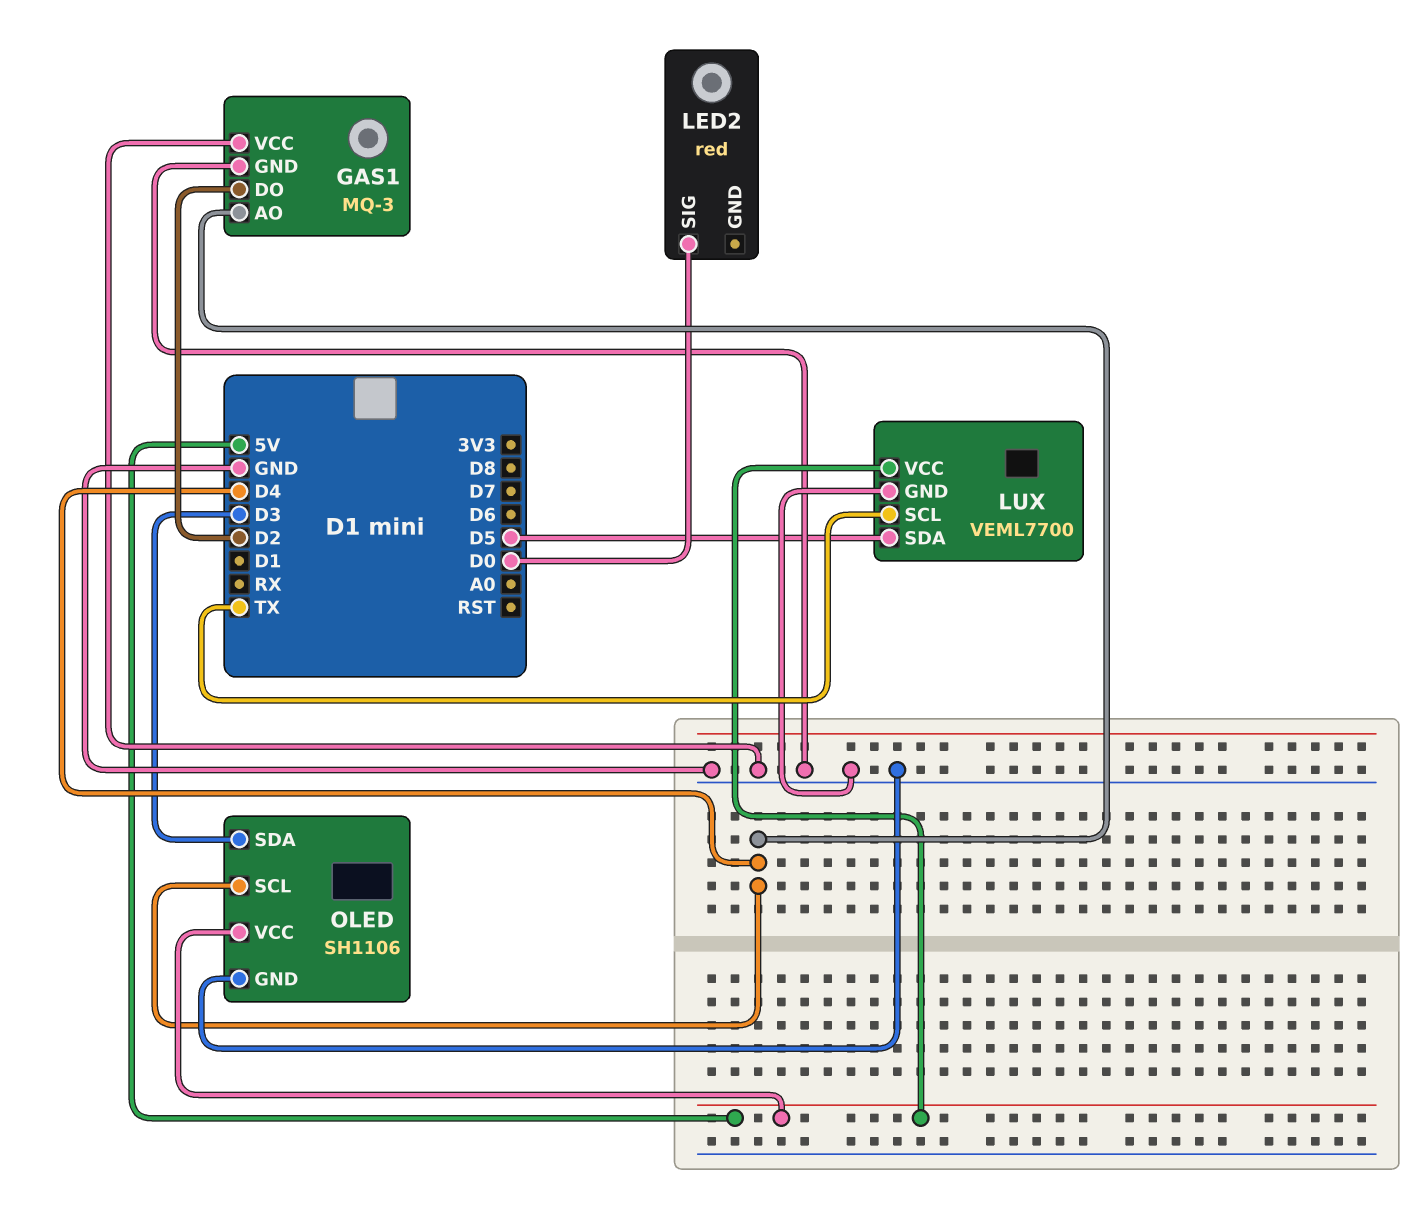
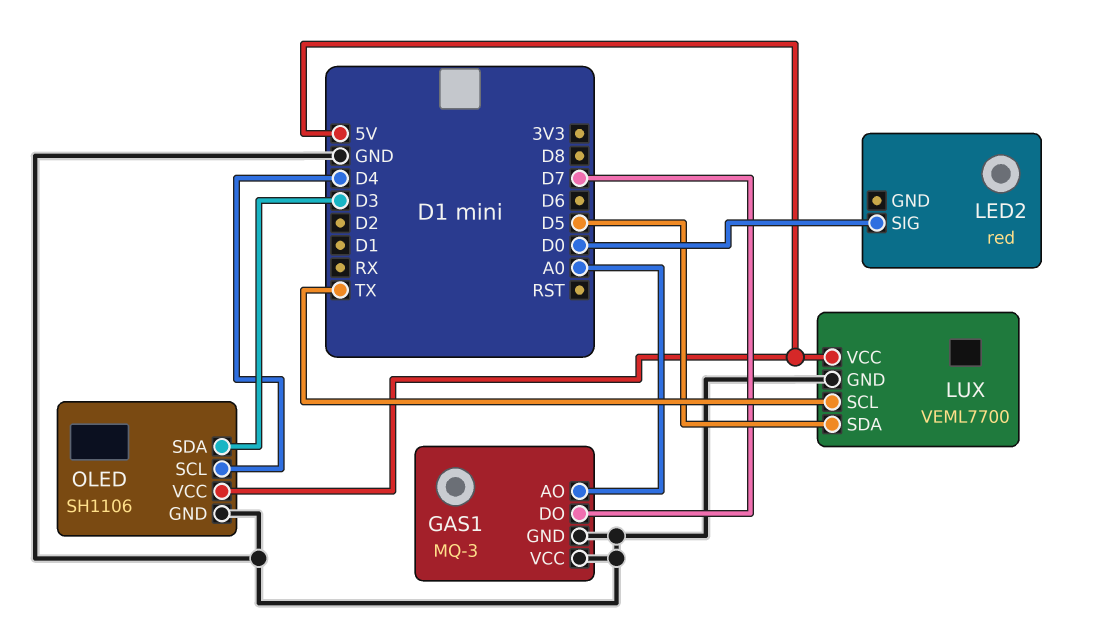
GAS1 pin AO: D4 -> A0
GAS1 pin DO: D2 -> D7

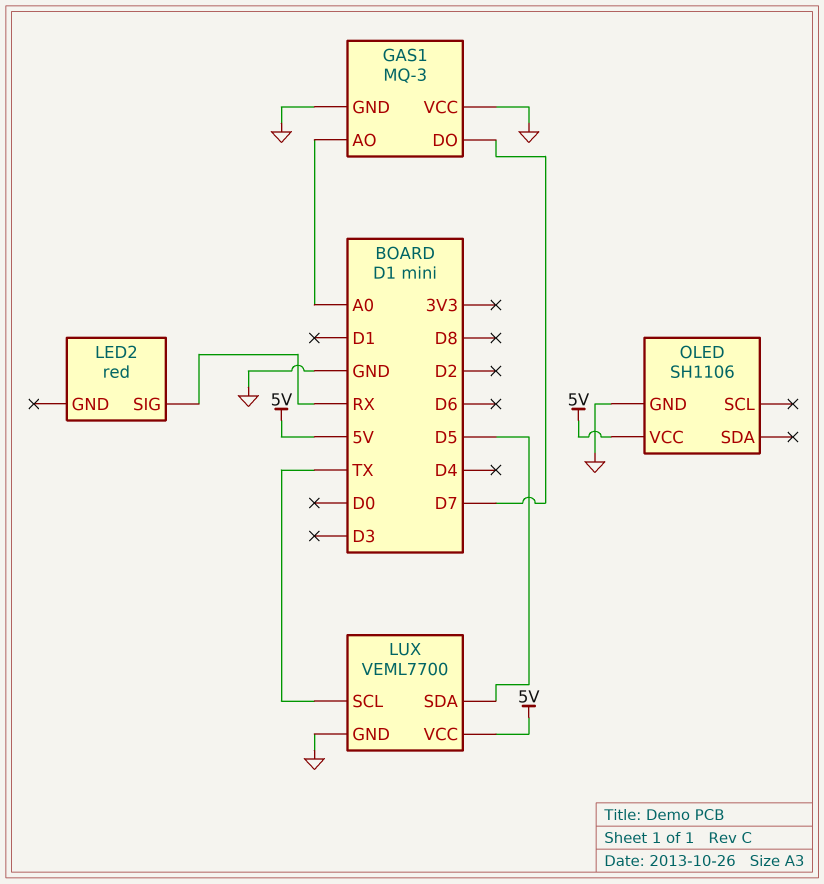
LED2 pin SIG: D0 -> RX
OLED pin SCL: D4 -> none
OLED pin SDA: D3 -> none

